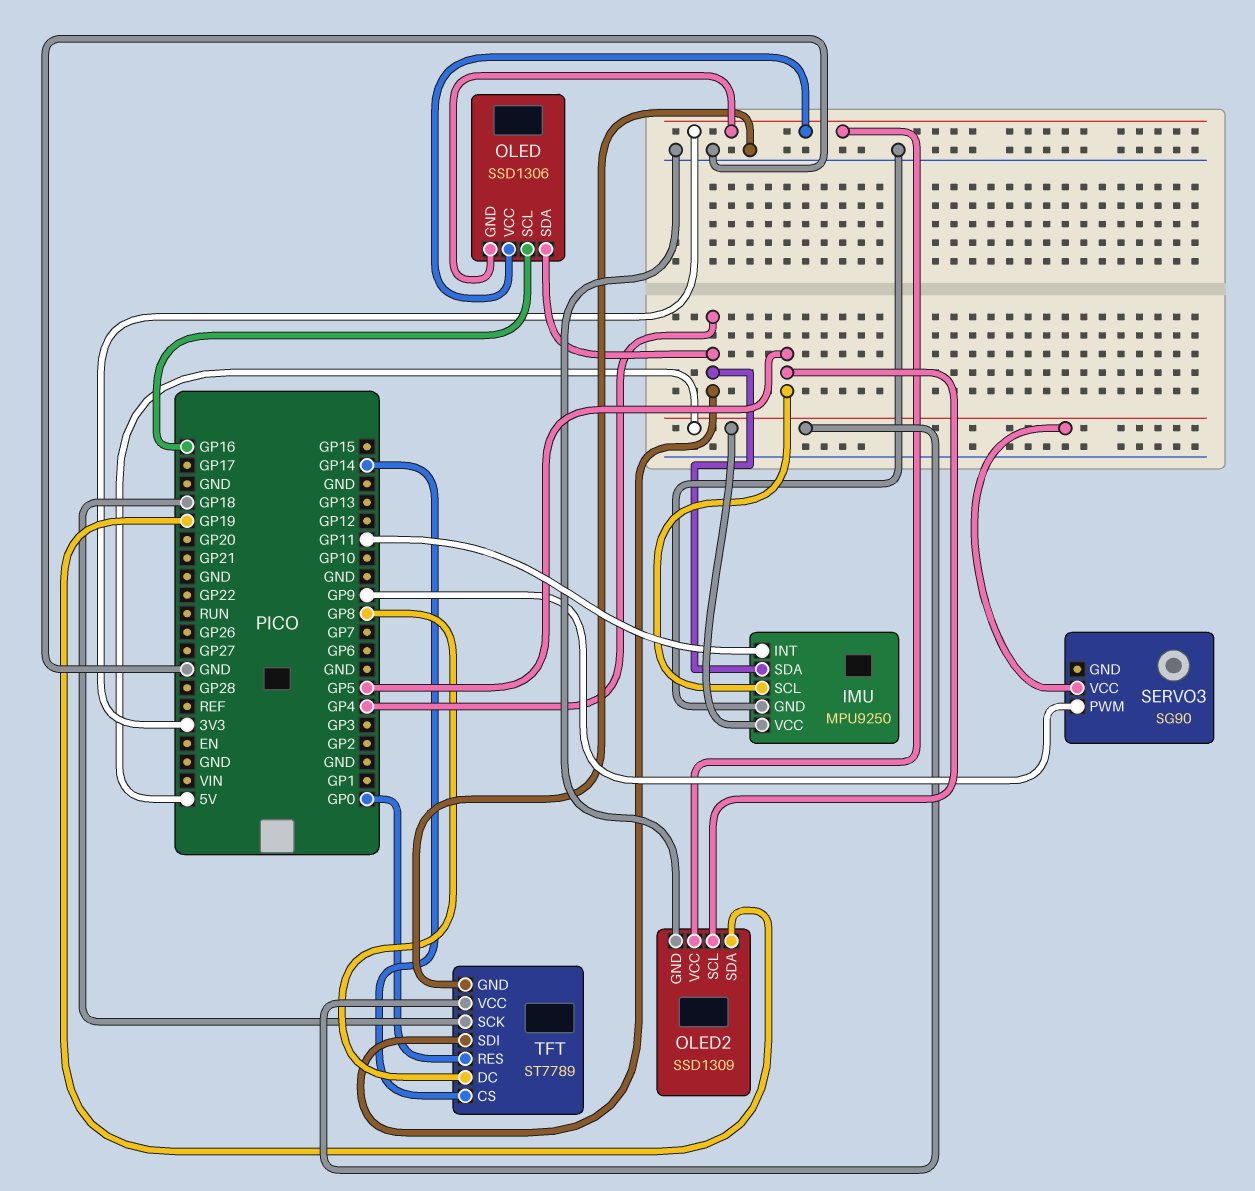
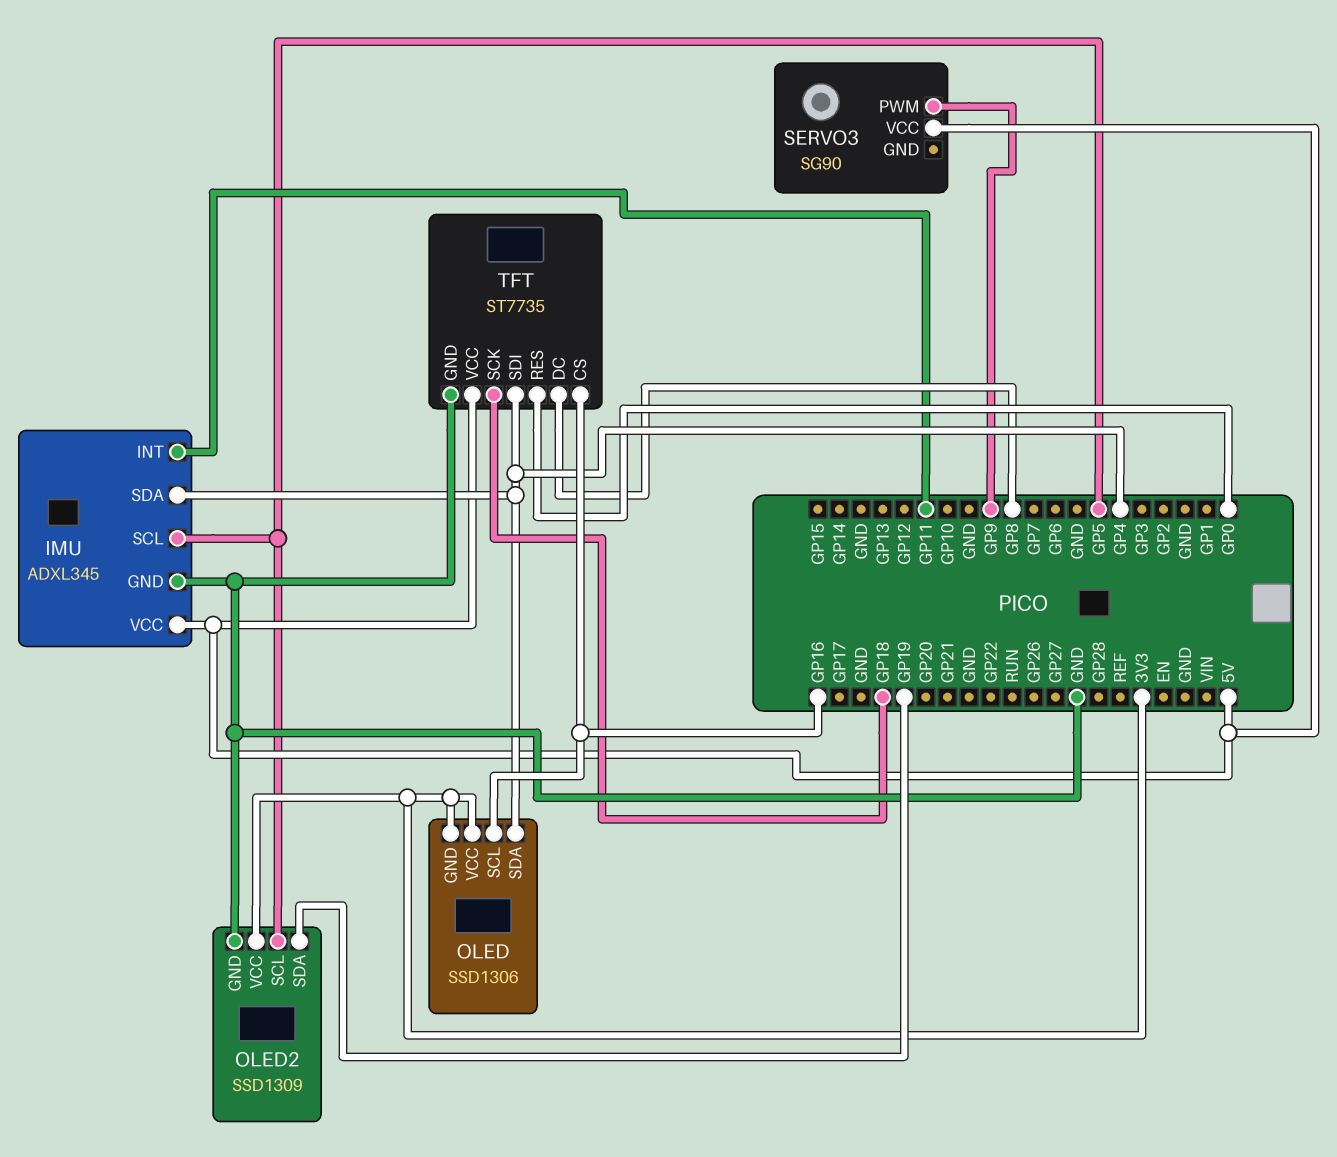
IMU: MPU9250 -> ADXL345
TFT: ST7789 -> ST7735
TFT pin CS: GP14 -> GP16

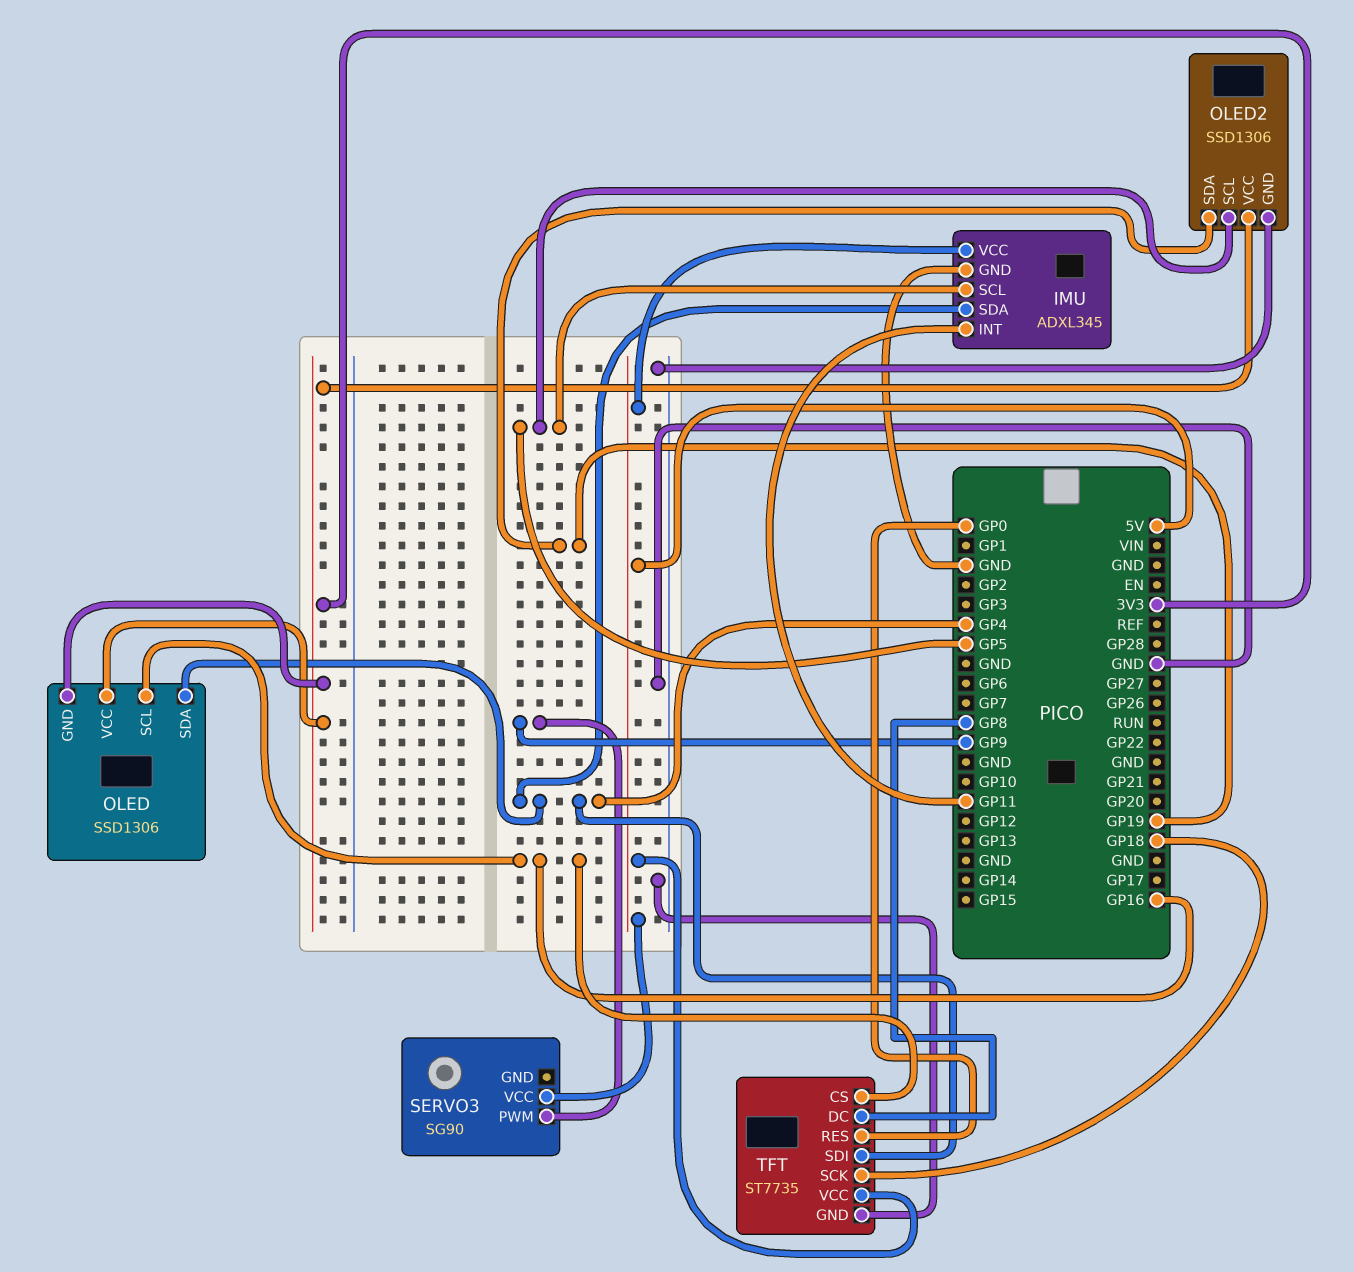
OLED2: SSD1309 -> SSD1306

